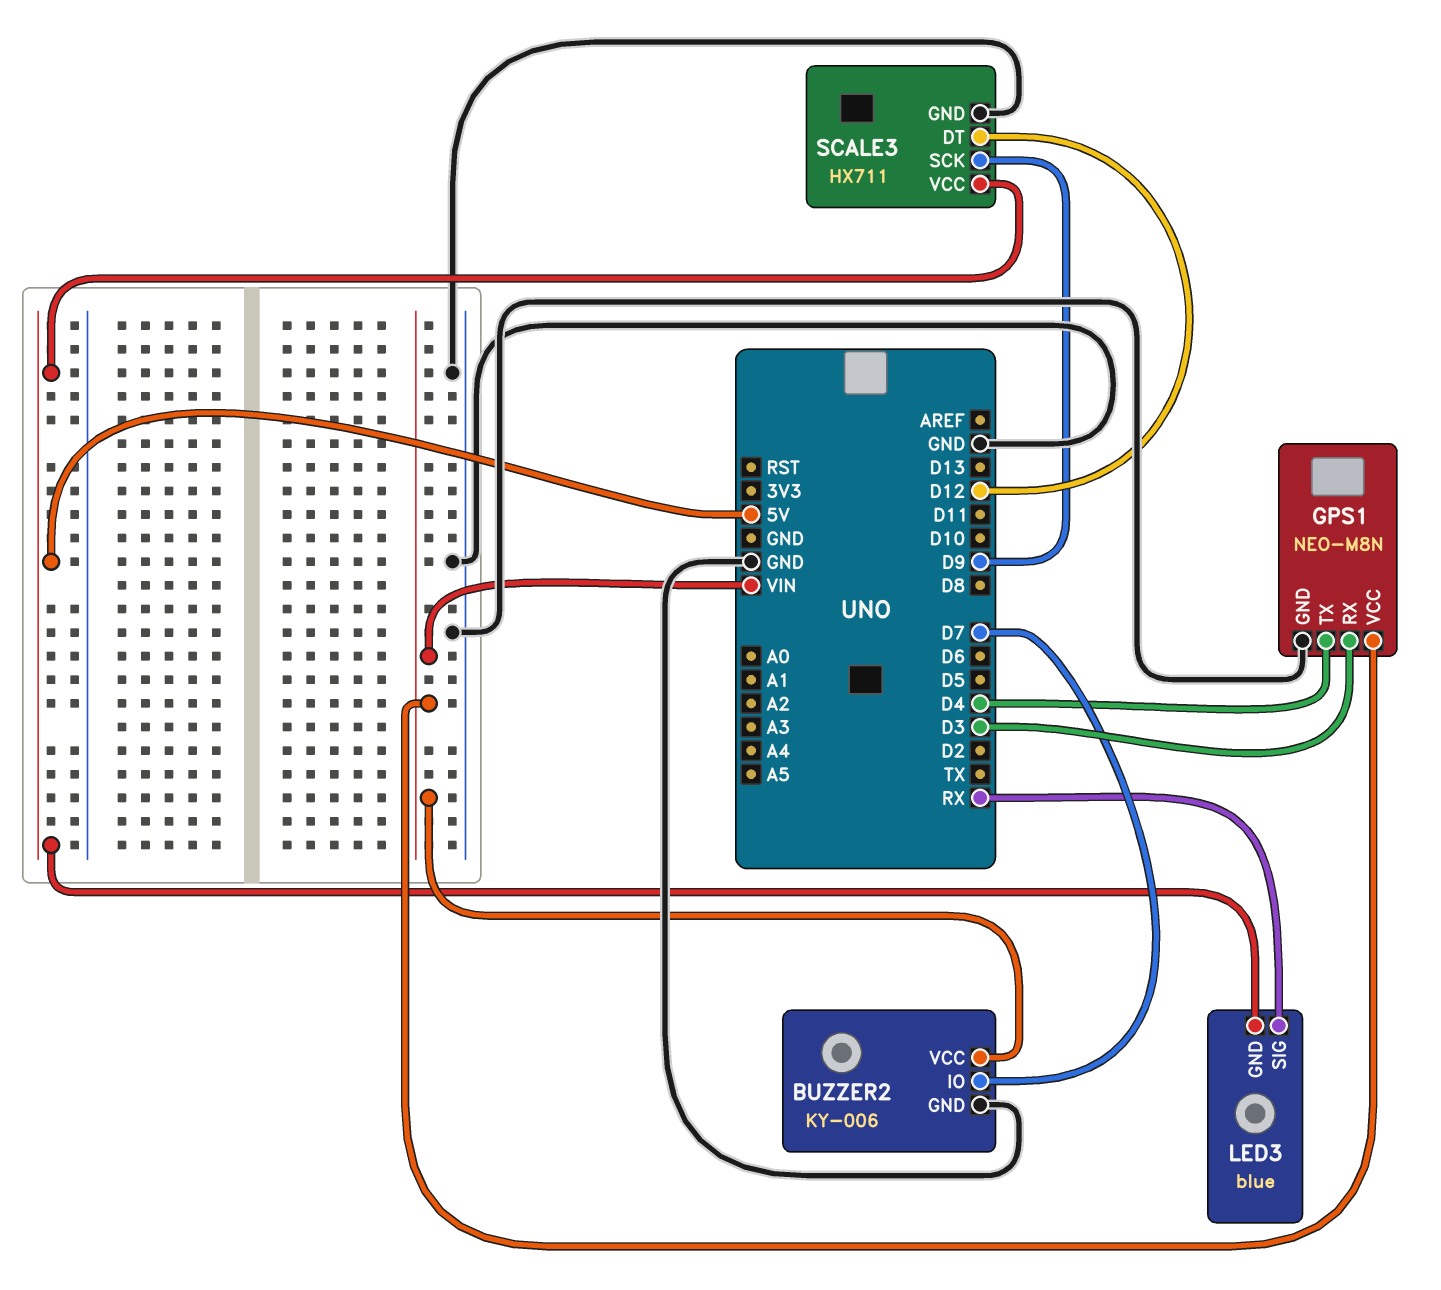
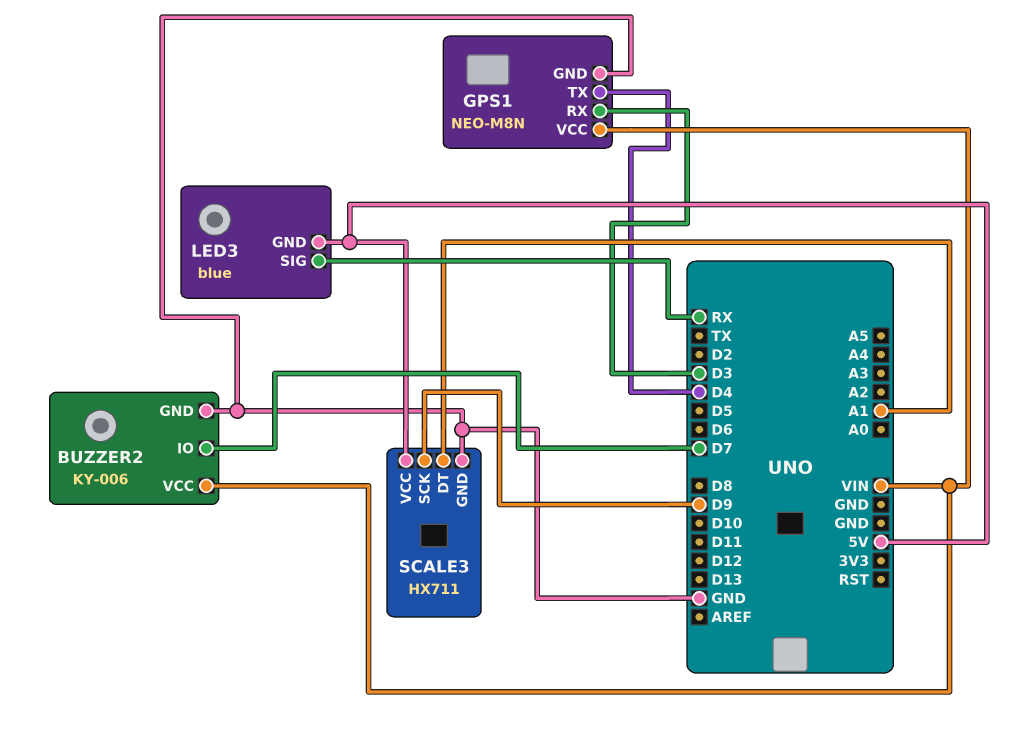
SCALE3 pin DT: D12 -> A1

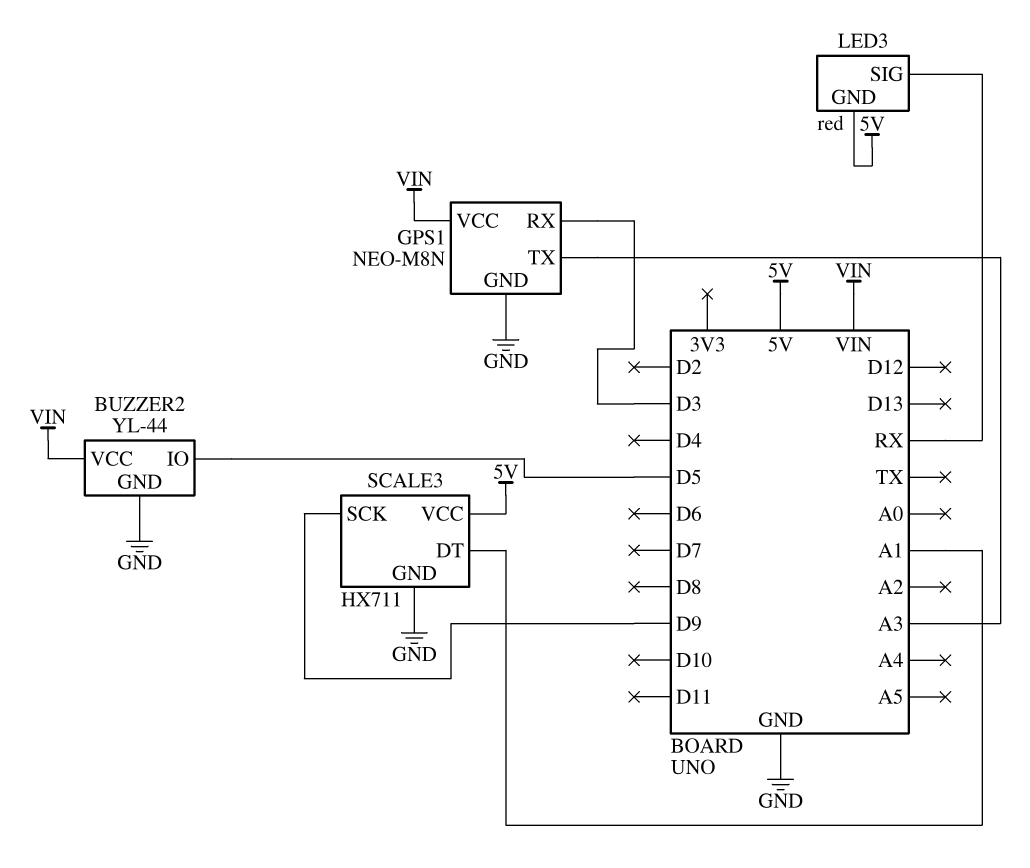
BUZZER2: KY-006 -> YL-44
BUZZER2 pin IO: D7 -> D5
GPS1 pin TX: D4 -> A3
LED3: blue -> red

